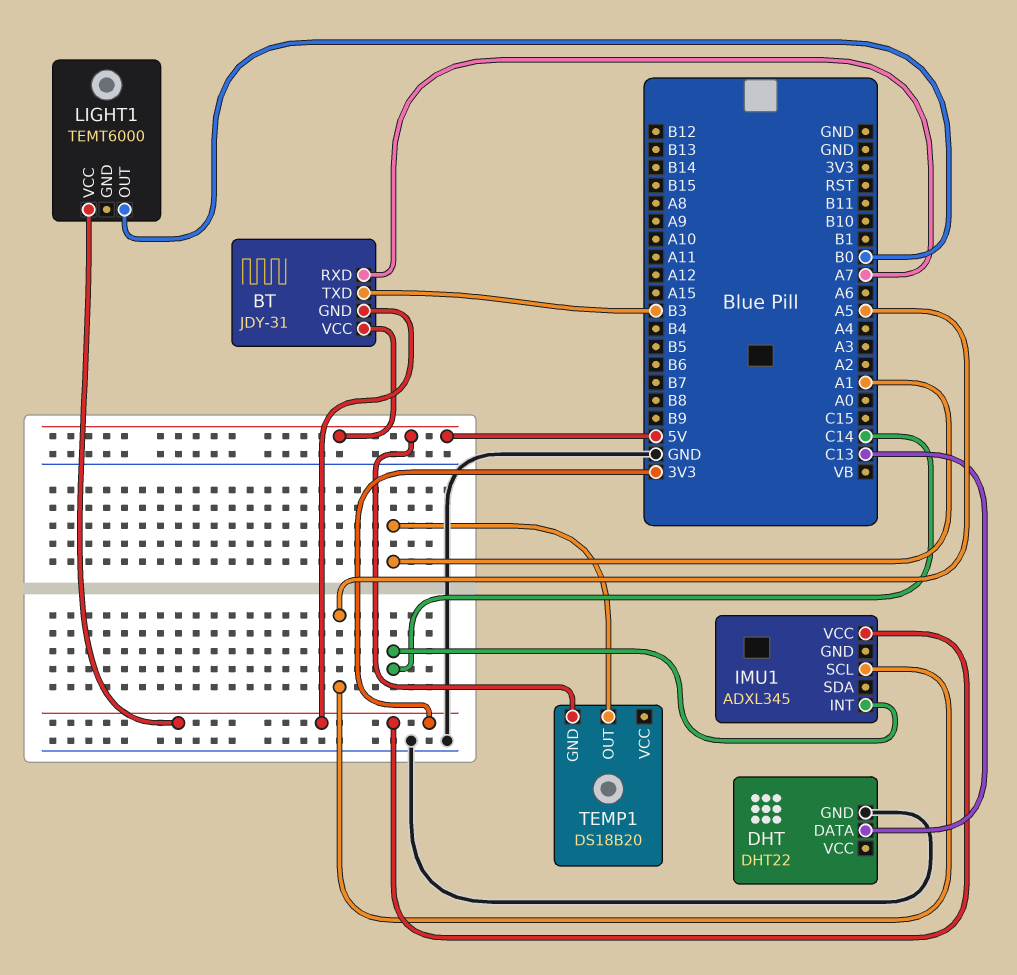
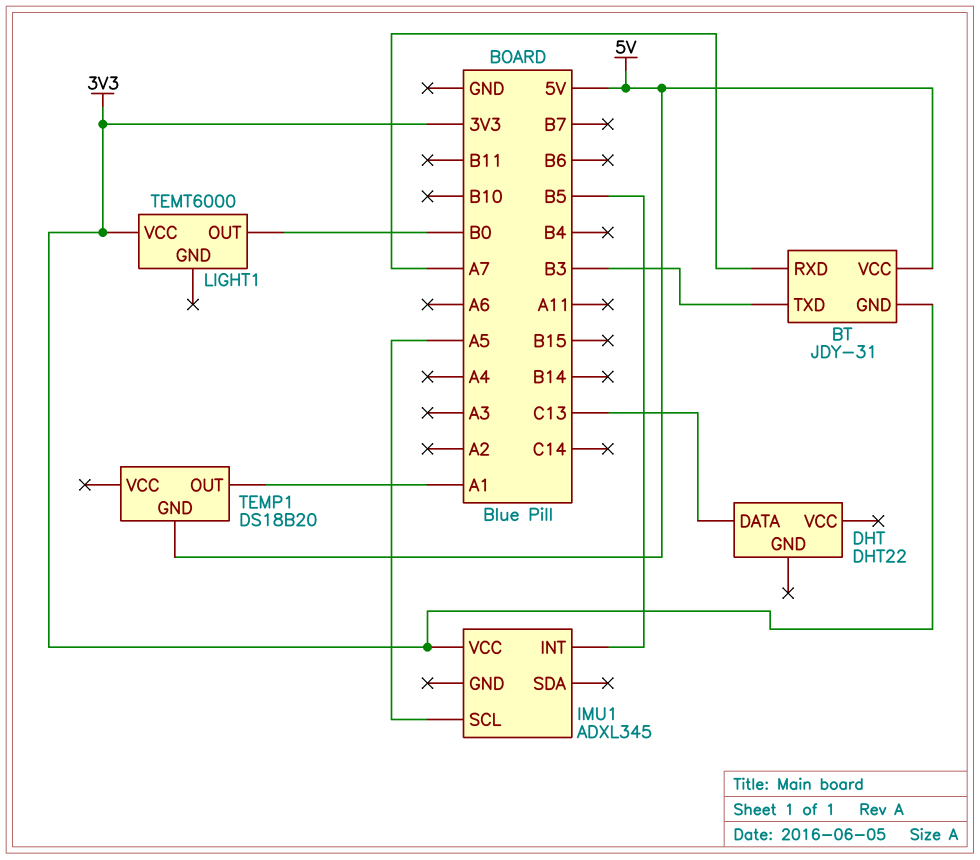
DHT pin GND: GND -> none
IMU1 pin INT: C14 -> B5

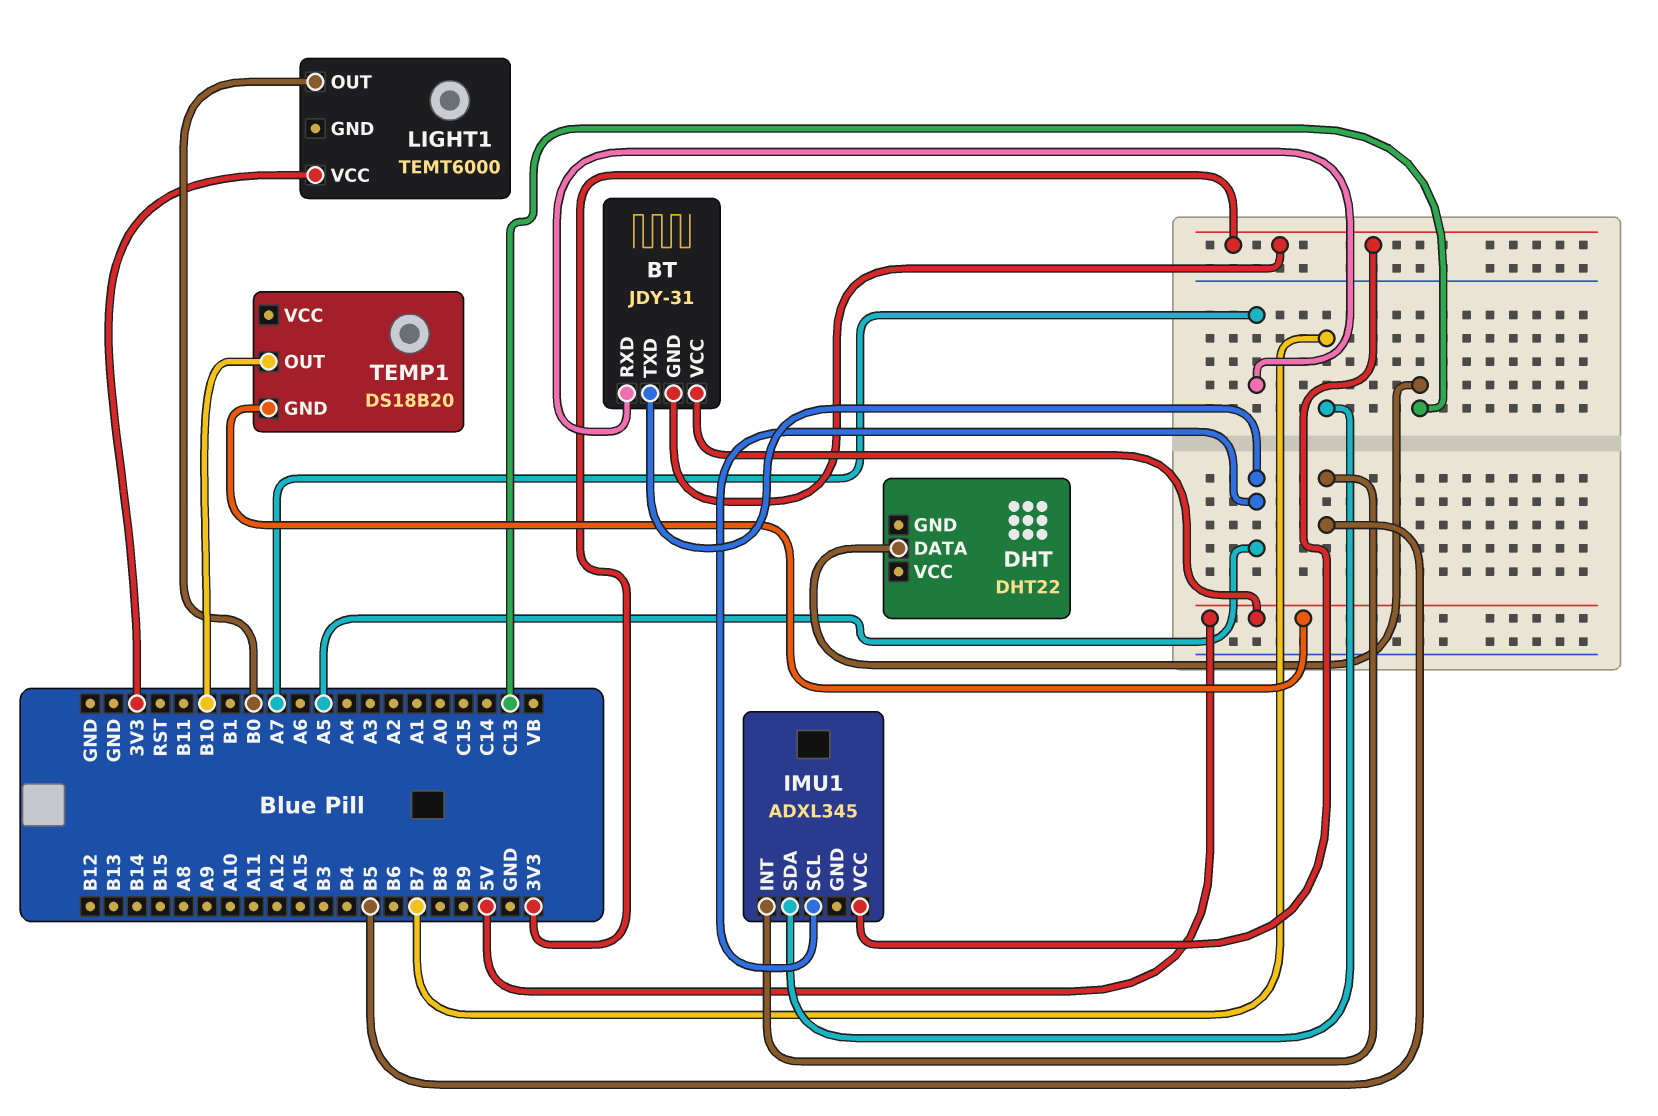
BT pin TXD: B3 -> A5
IMU1 pin SDA: none -> B7
TEMP1 pin OUT: A1 -> B10

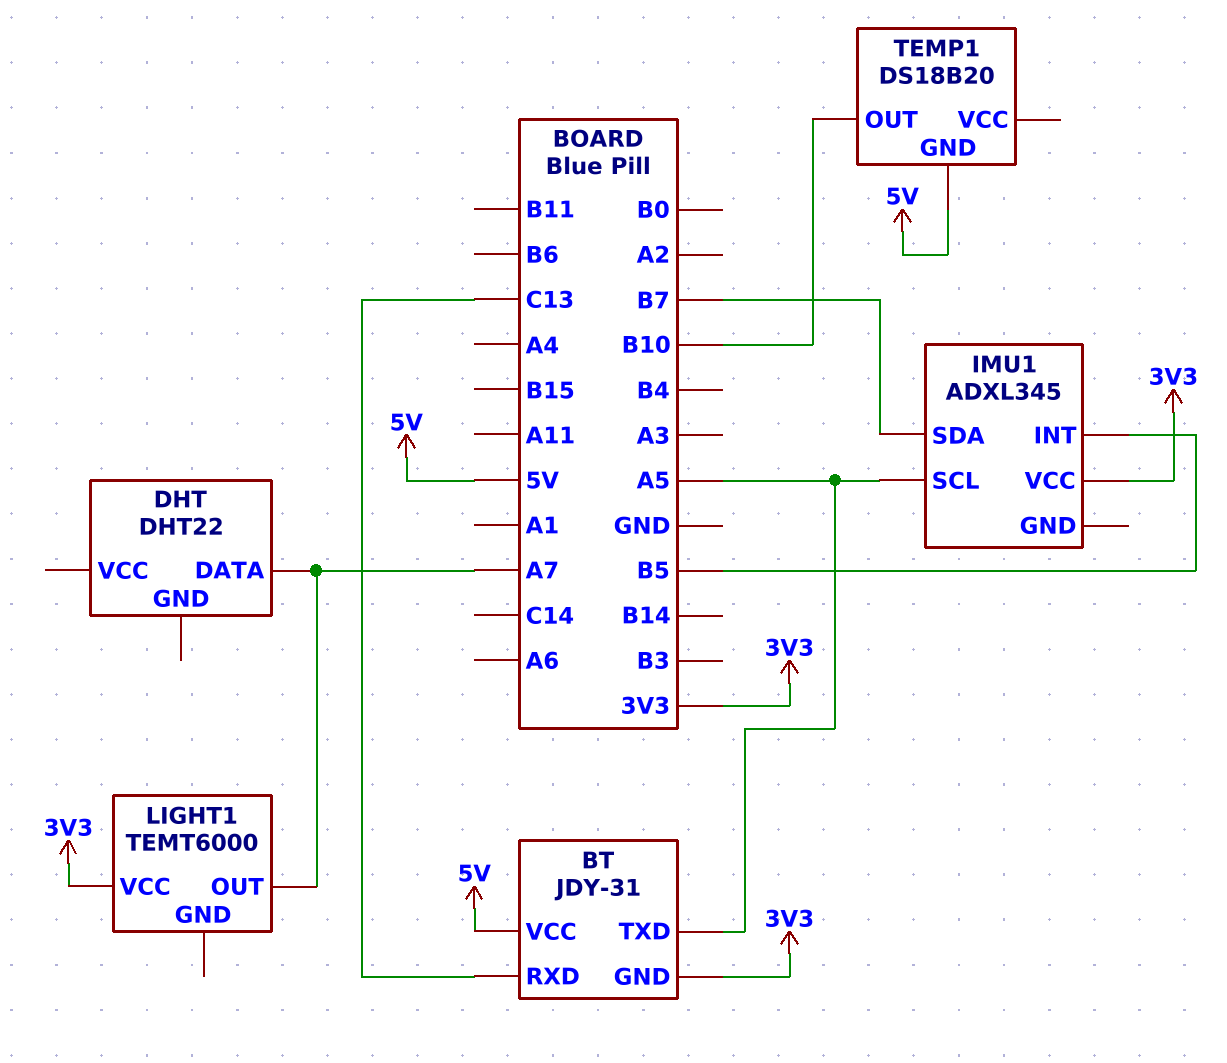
BT pin RXD: A7 -> C13
DHT pin DATA: C13 -> A7
LIGHT1 pin OUT: B0 -> A7

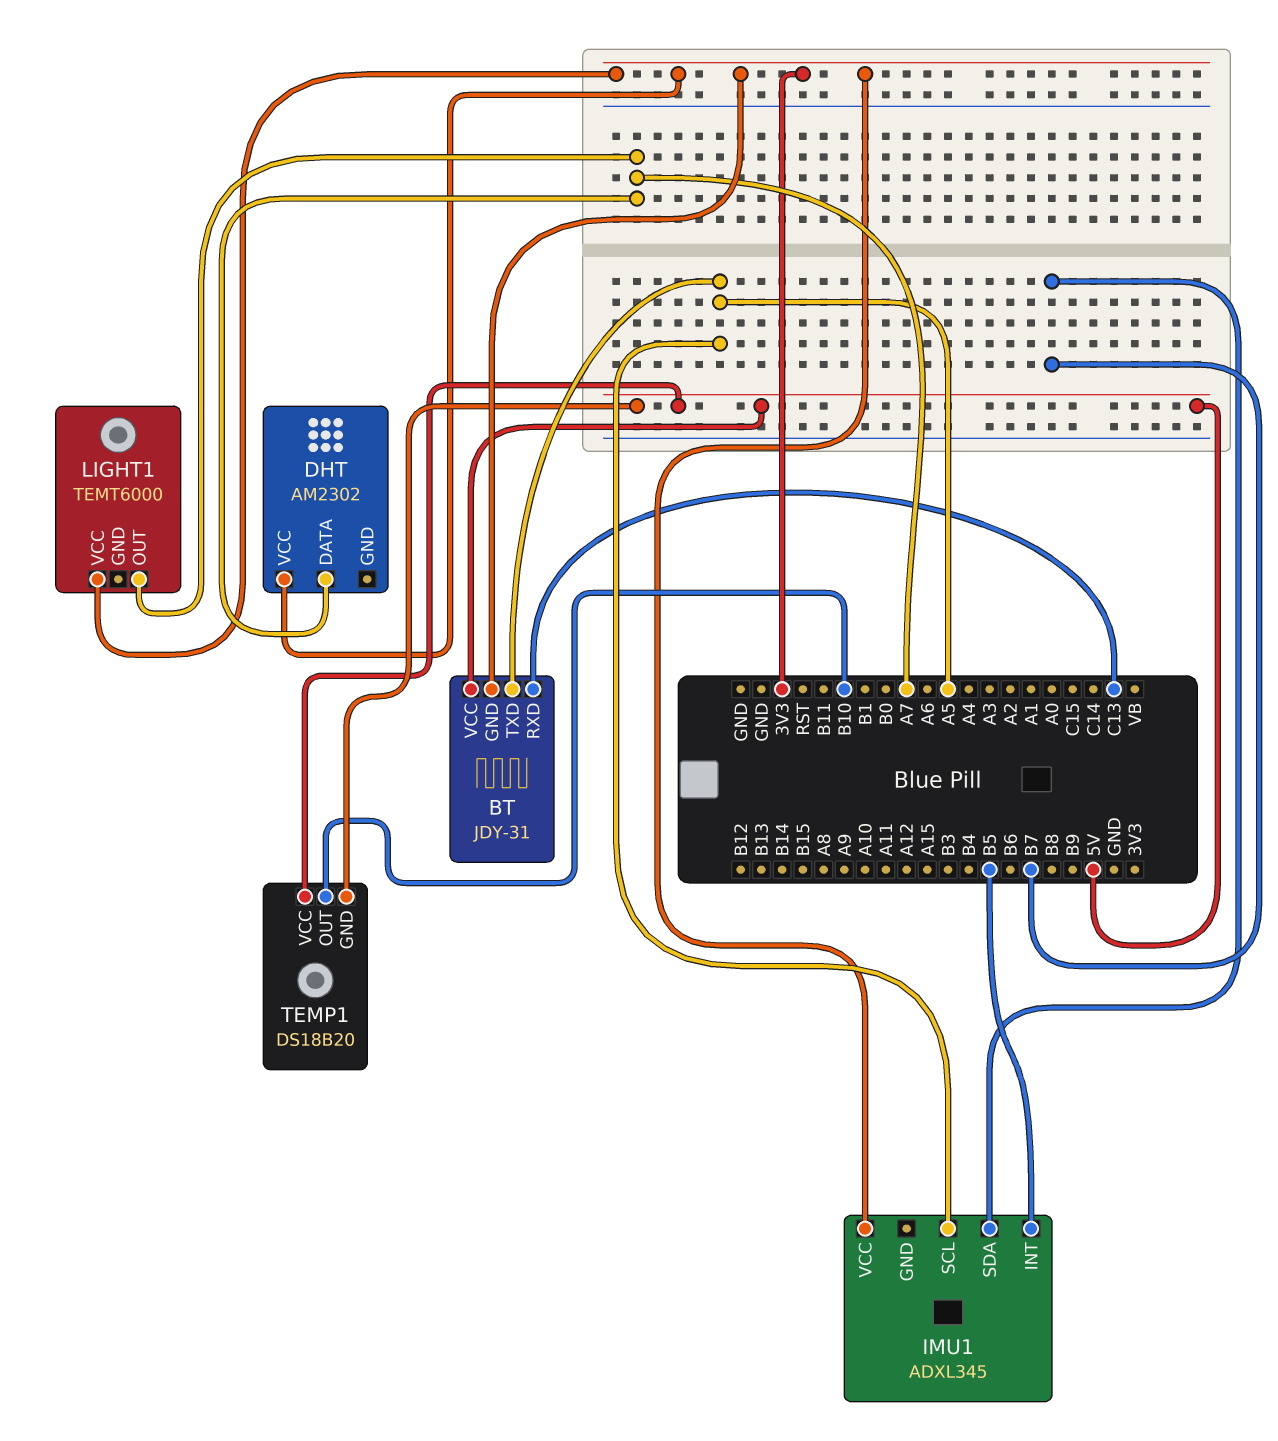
DHT: DHT22 -> AM2302
DHT pin VCC: none -> 3V3
TEMP1 pin VCC: none -> 5V

